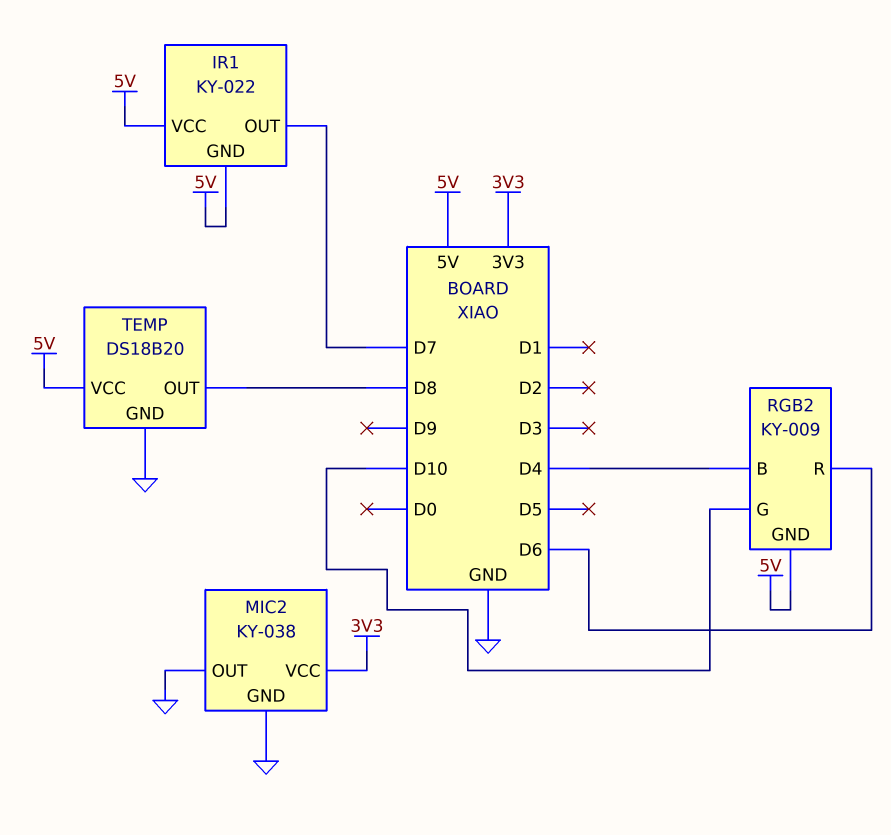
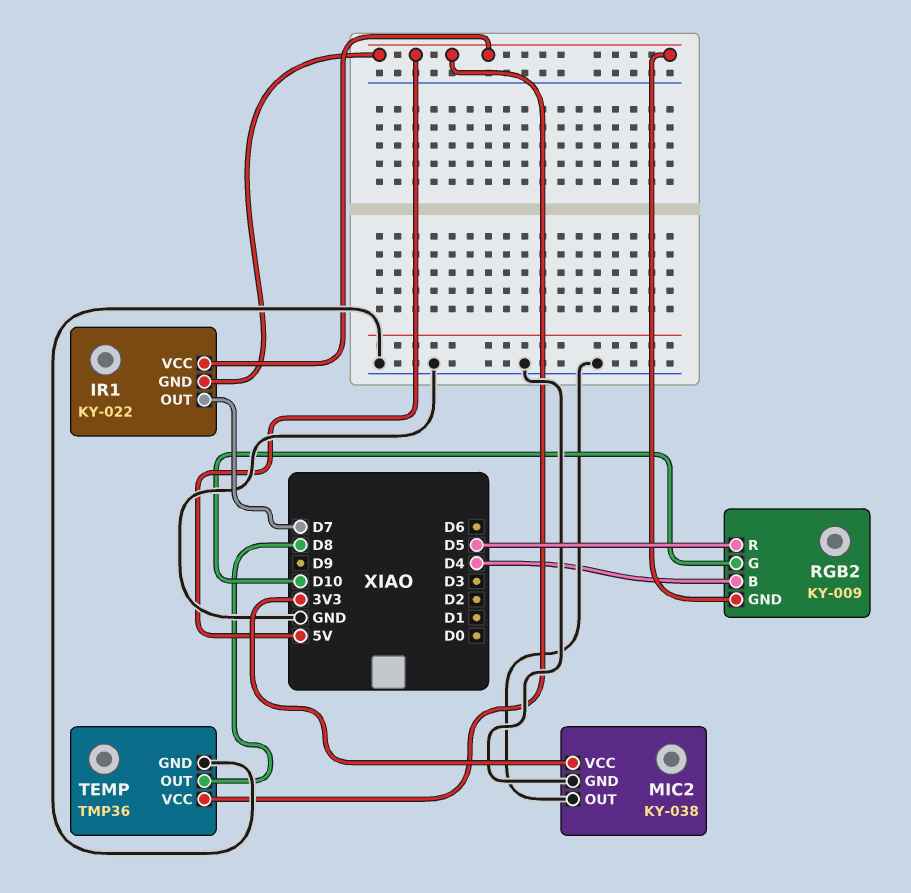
RGB2 pin R: D6 -> D5
TEMP: DS18B20 -> TMP36

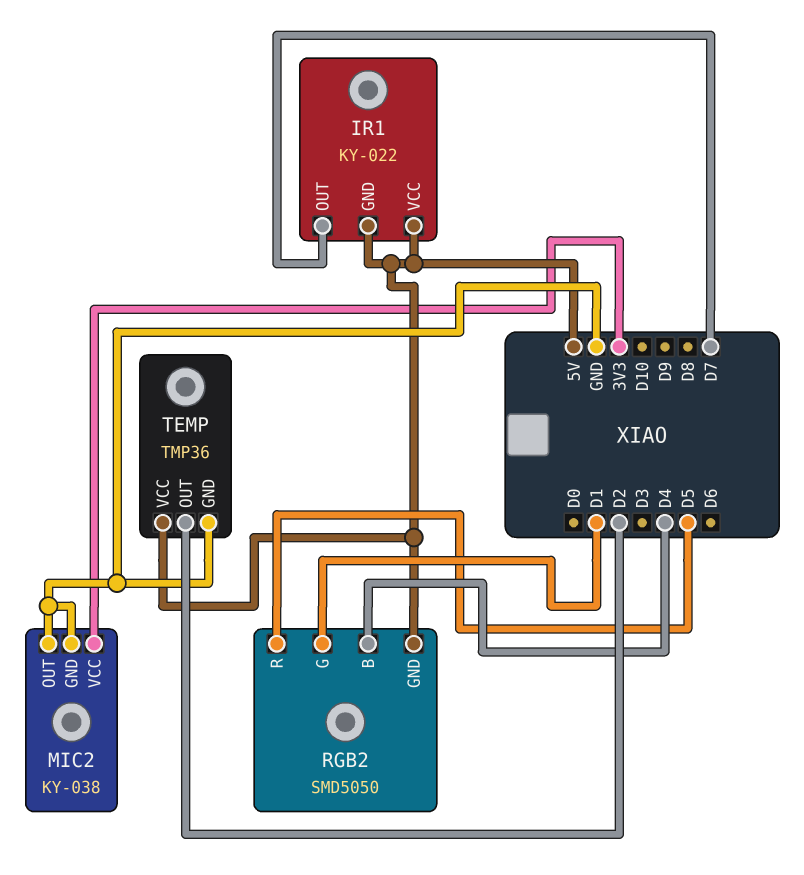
RGB2: KY-009 -> SMD5050
RGB2 pin G: D10 -> D1
TEMP pin OUT: D8 -> D2

